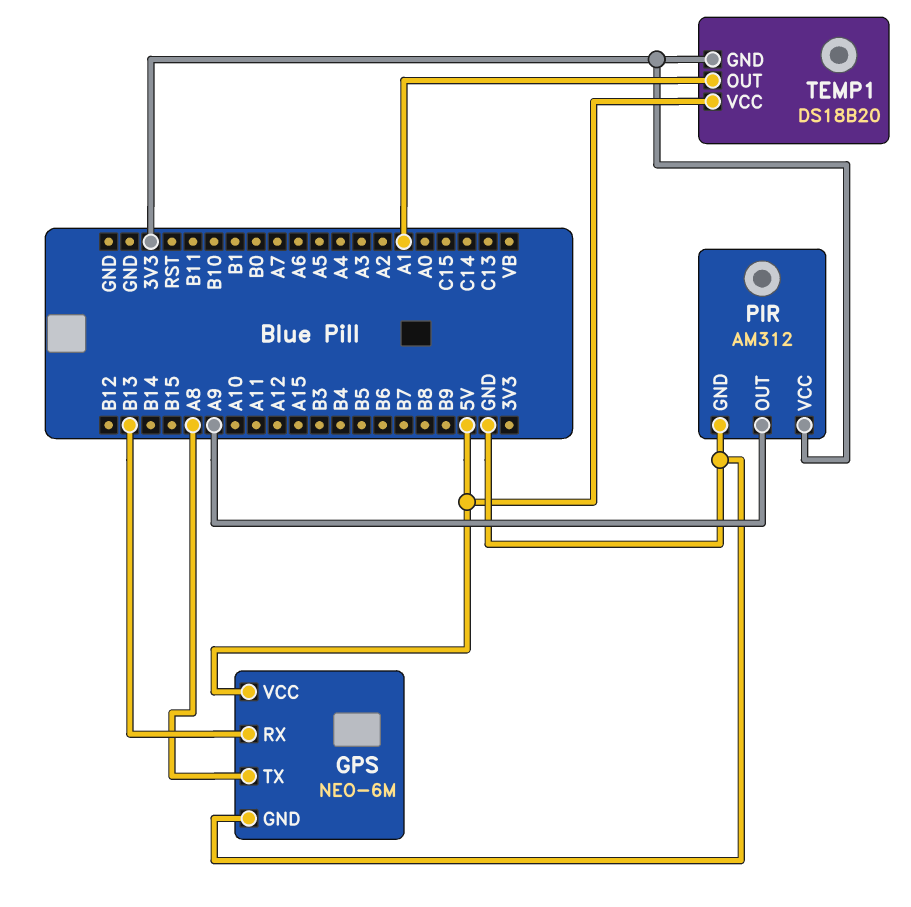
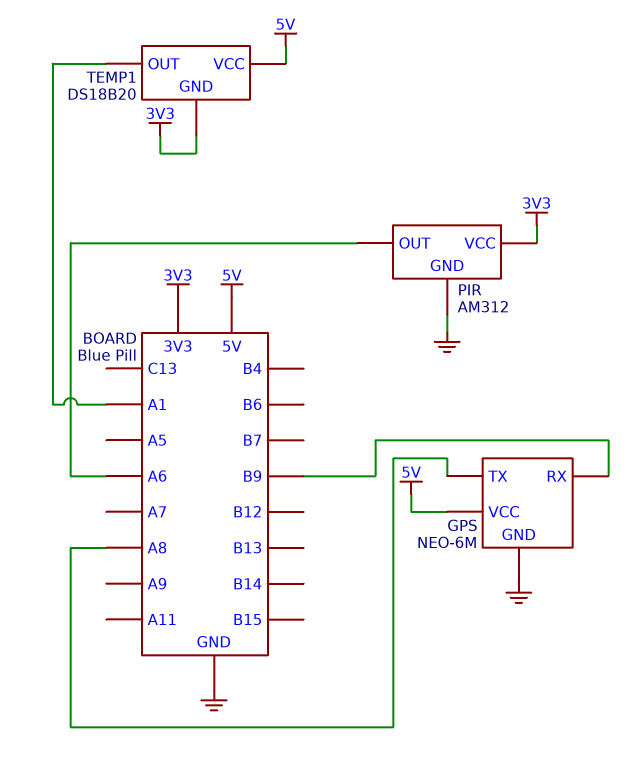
GPS pin RX: B13 -> B9
PIR pin OUT: A9 -> A6

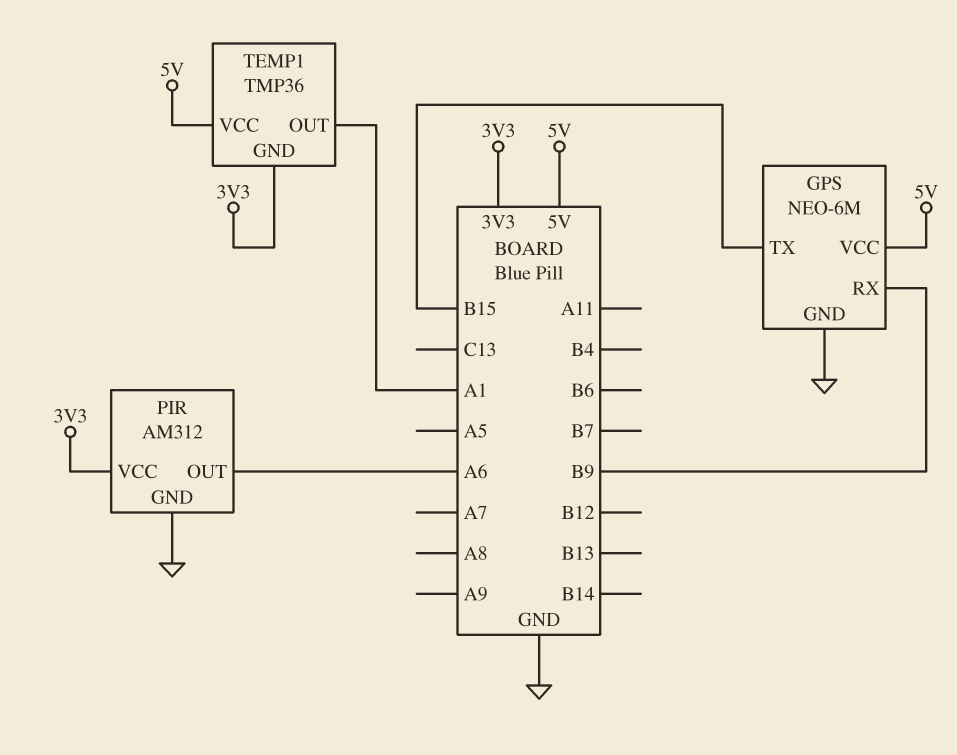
GPS pin TX: A8 -> B15
TEMP1: DS18B20 -> TMP36

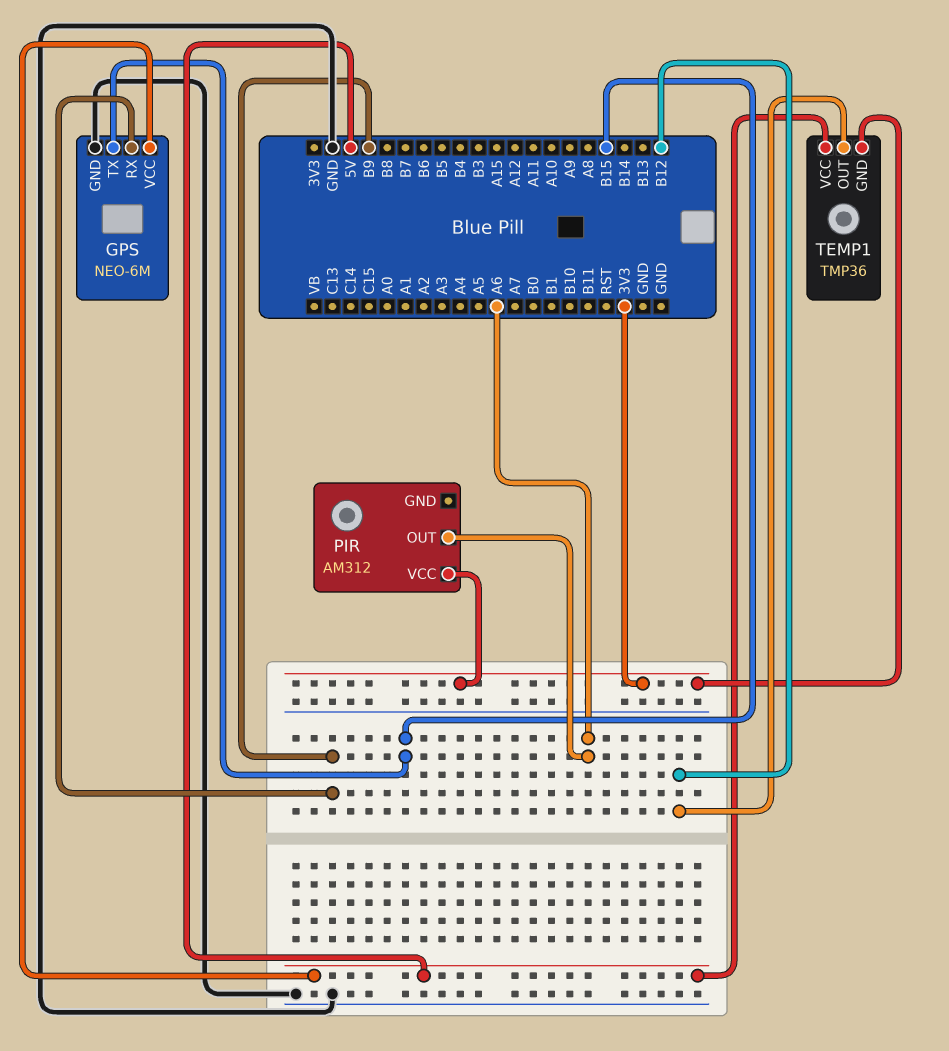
PIR pin GND: GND -> none
TEMP1 pin OUT: A1 -> B12

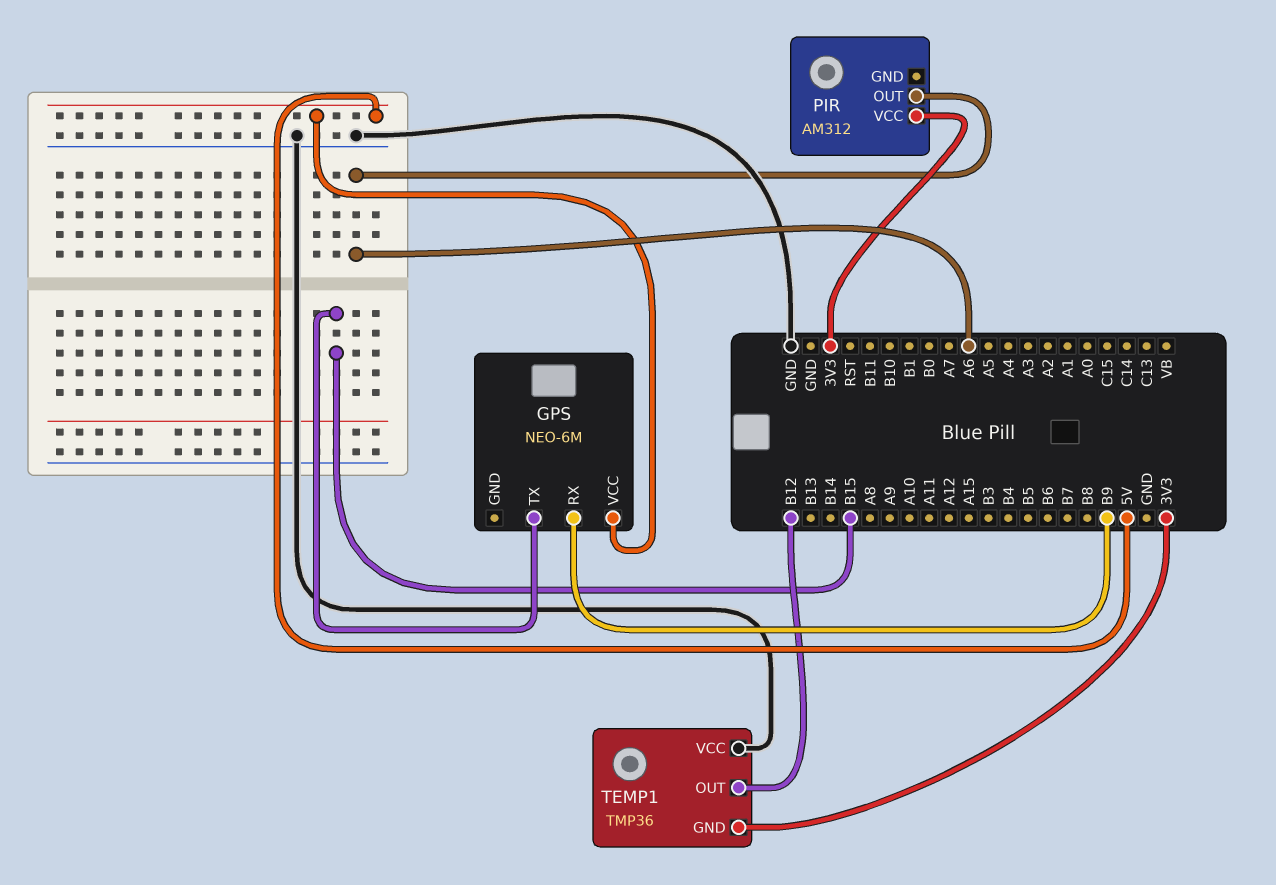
GPS pin GND: GND -> none
TEMP1 pin VCC: 5V -> GND

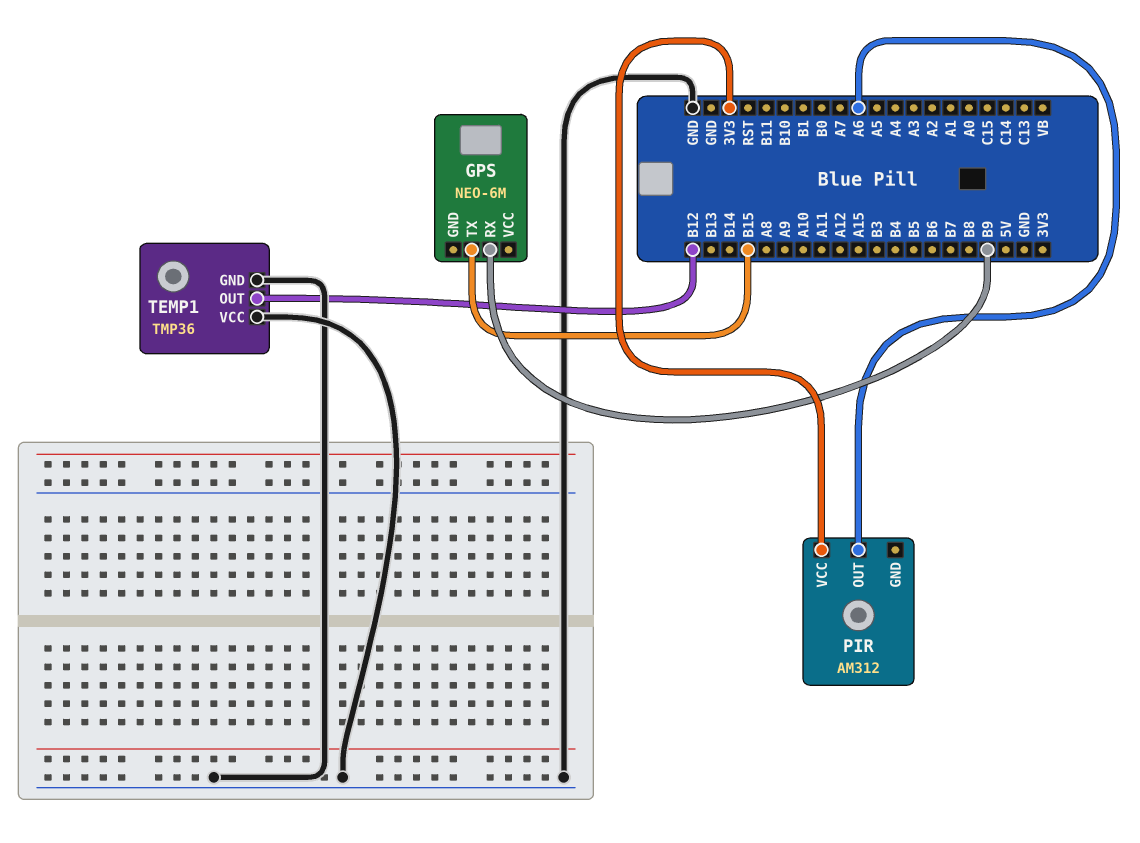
GPS pin VCC: 5V -> none
TEMP1 pin GND: 3V3 -> GND

